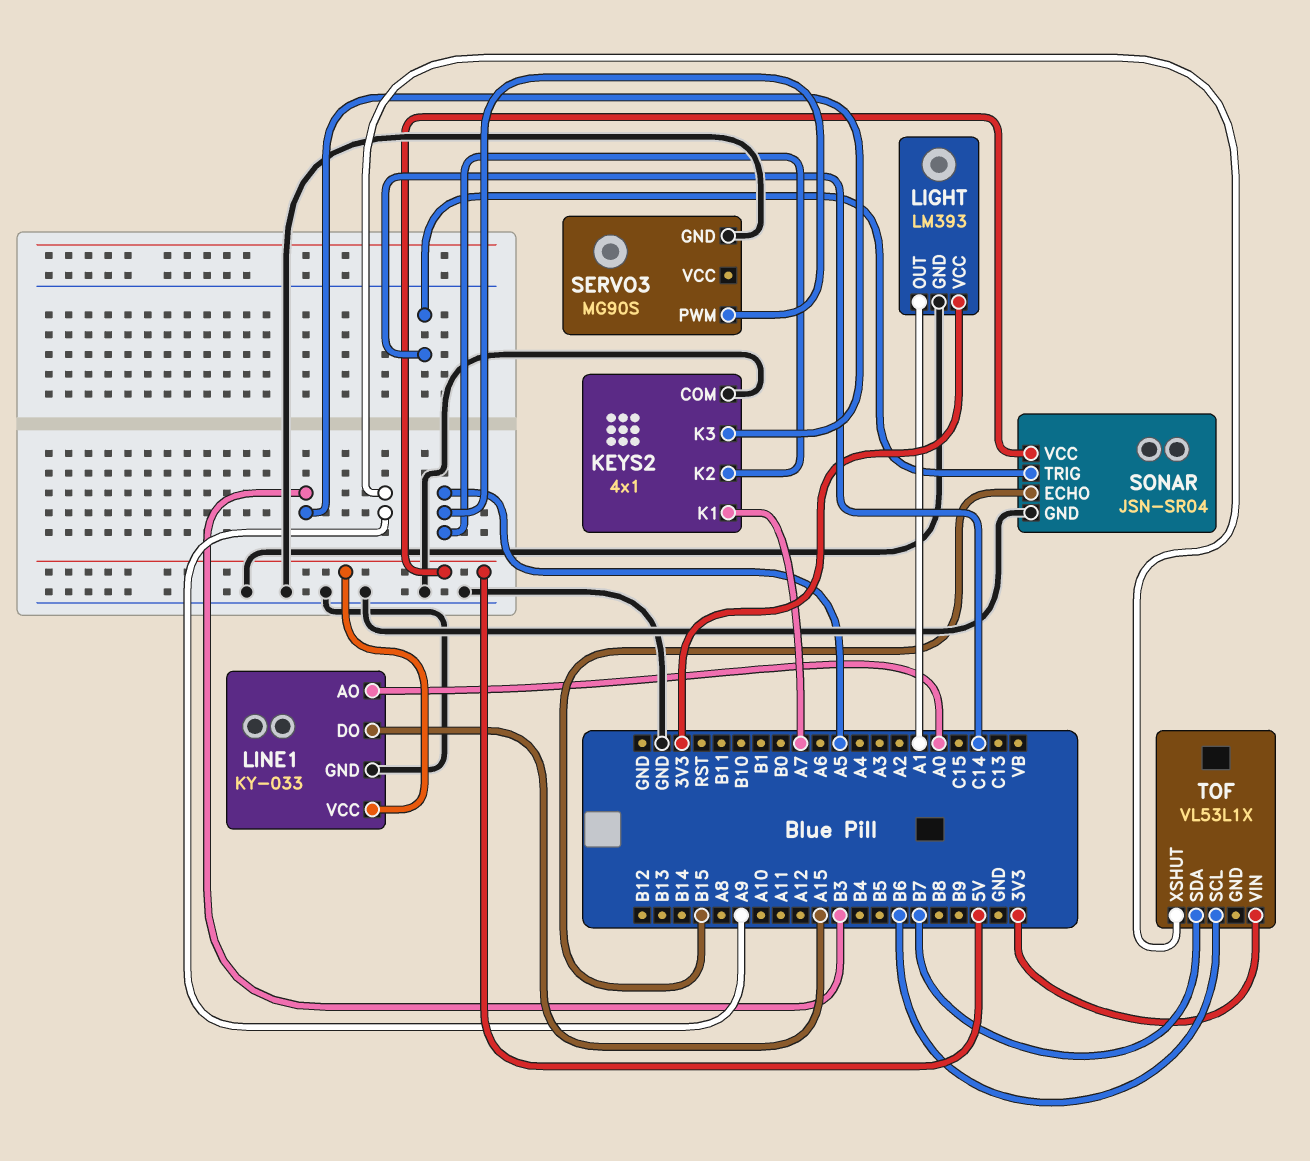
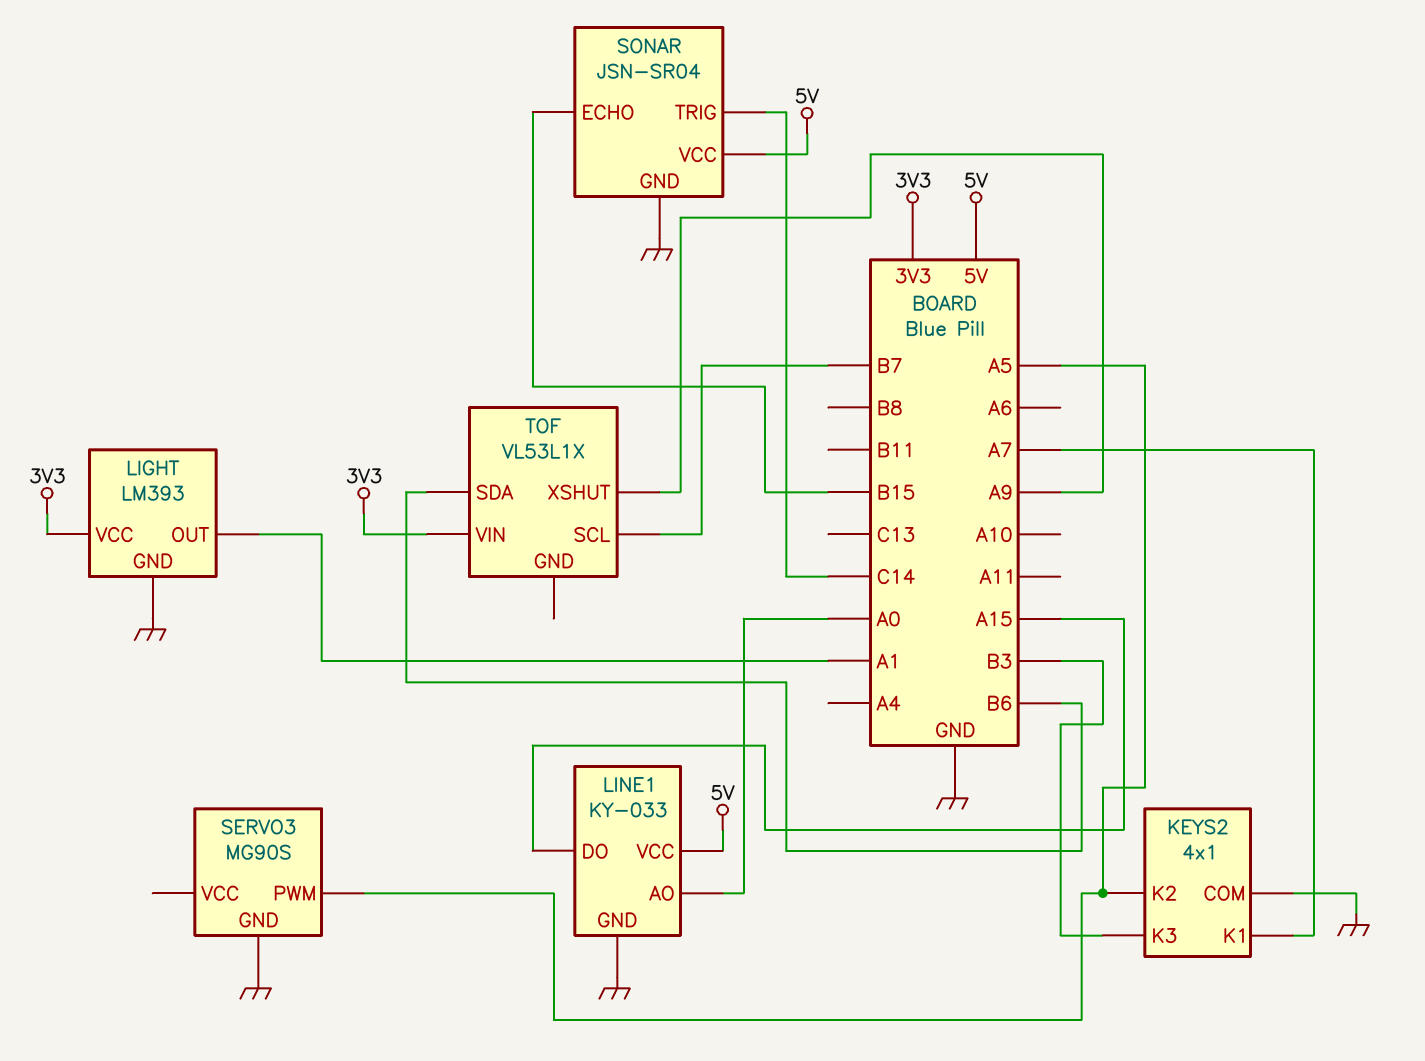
TOF pin SCL: B6 -> B7
TOF pin SDA: B7 -> B6

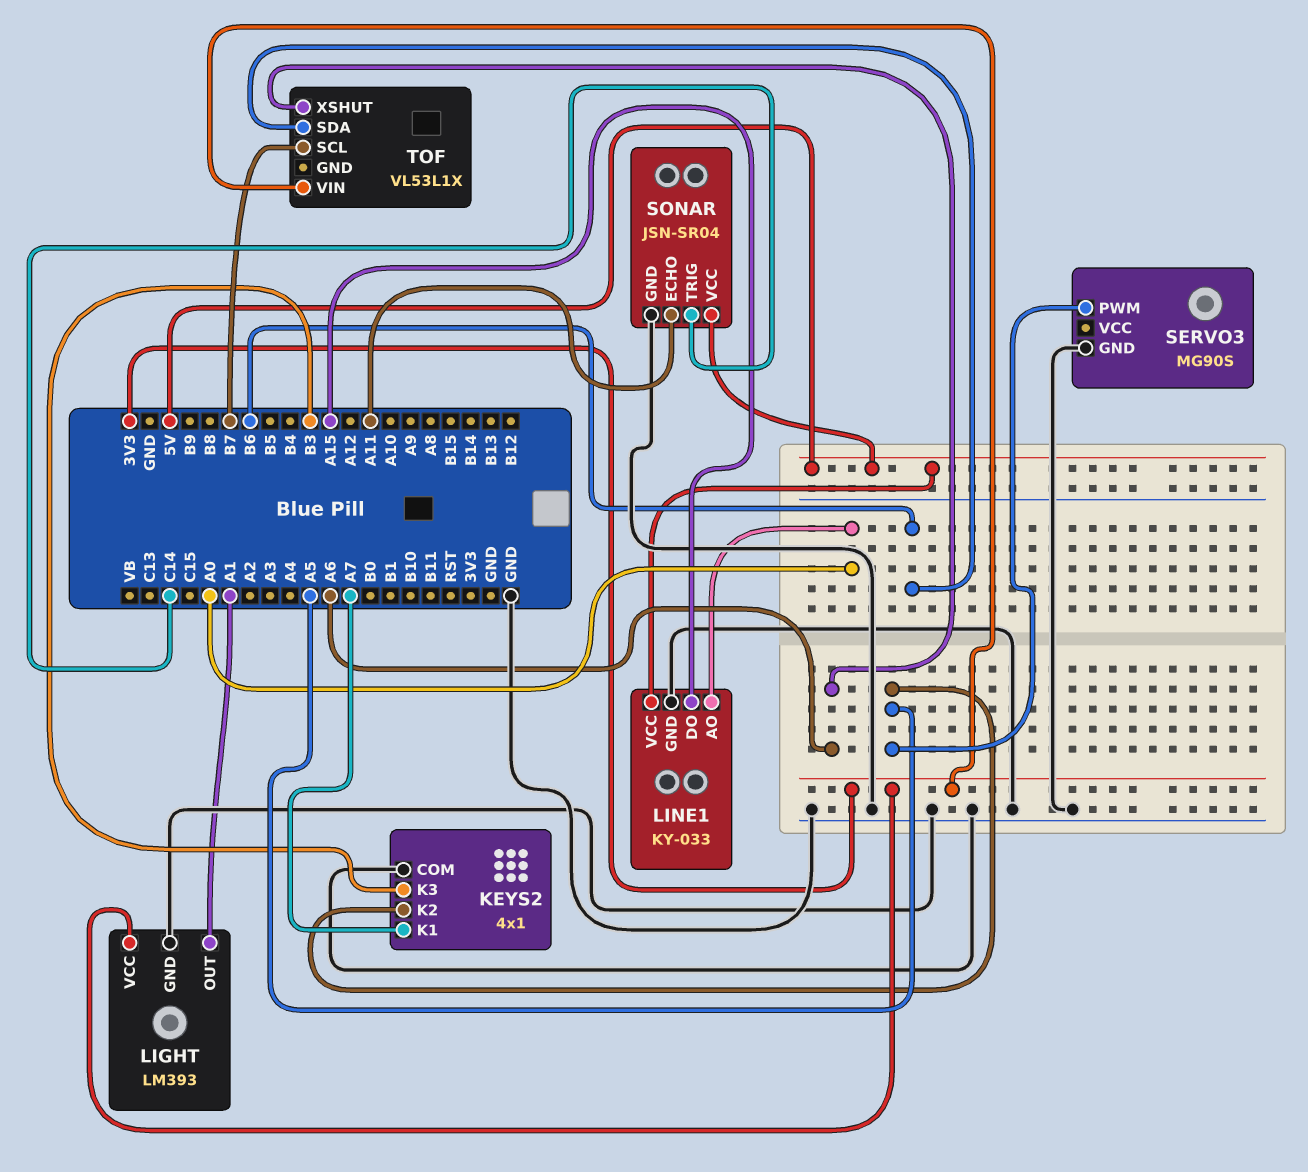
SONAR pin ECHO: B15 -> A11
TOF pin XSHUT: A9 -> A6

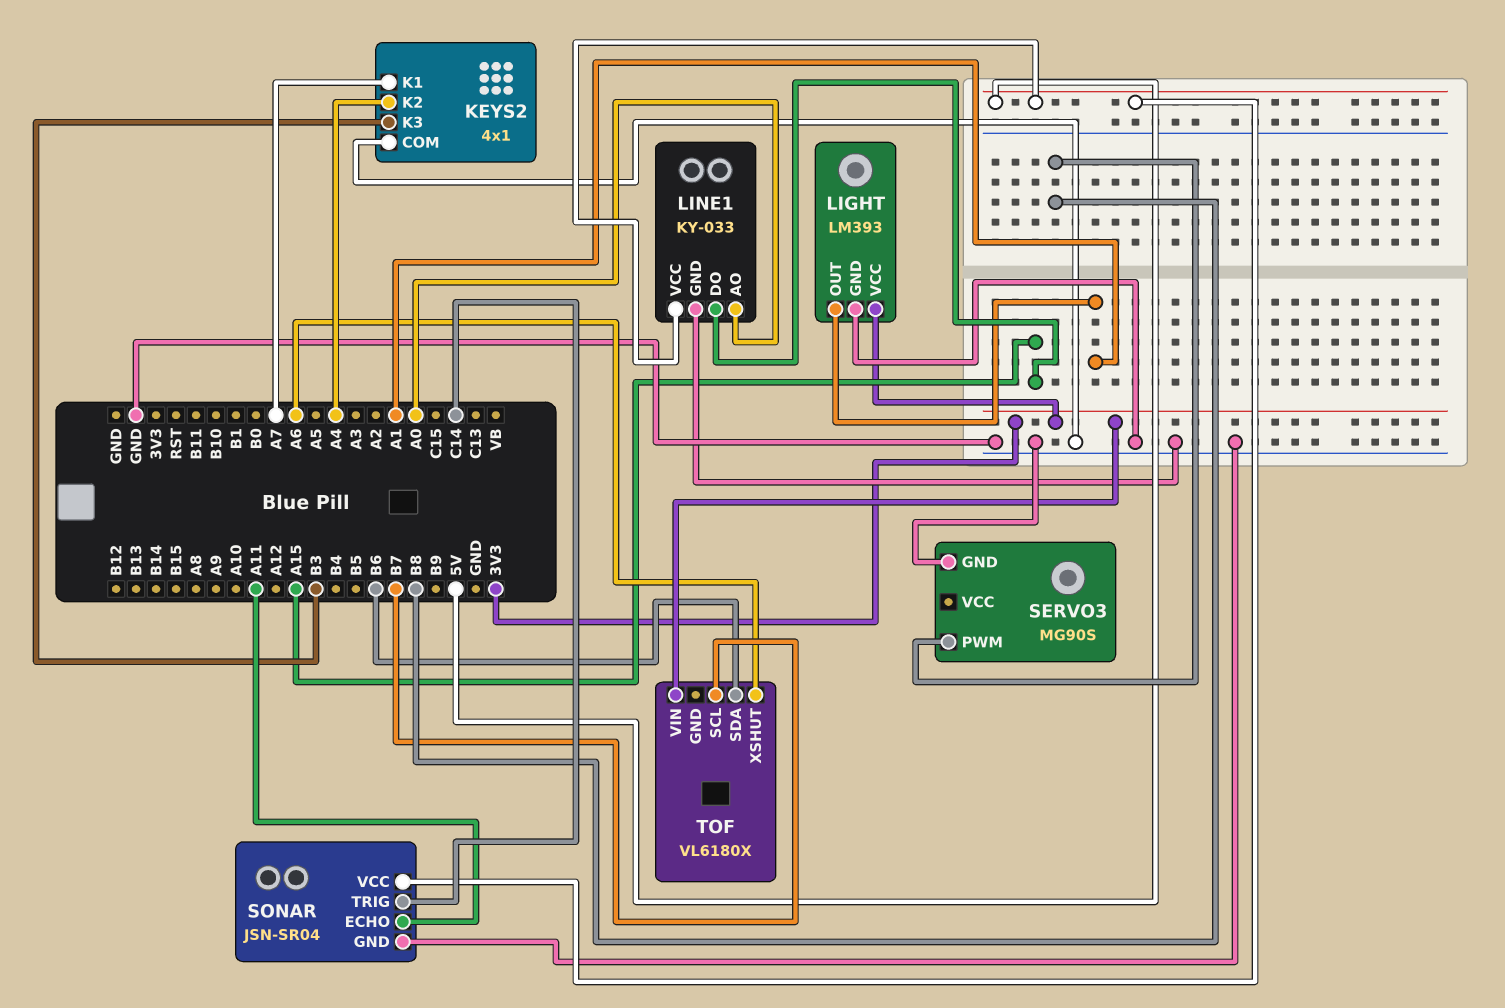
KEYS2 pin K2: A5 -> A4
SERVO3 pin PWM: A5 -> B8
TOF: VL53L1X -> VL6180X

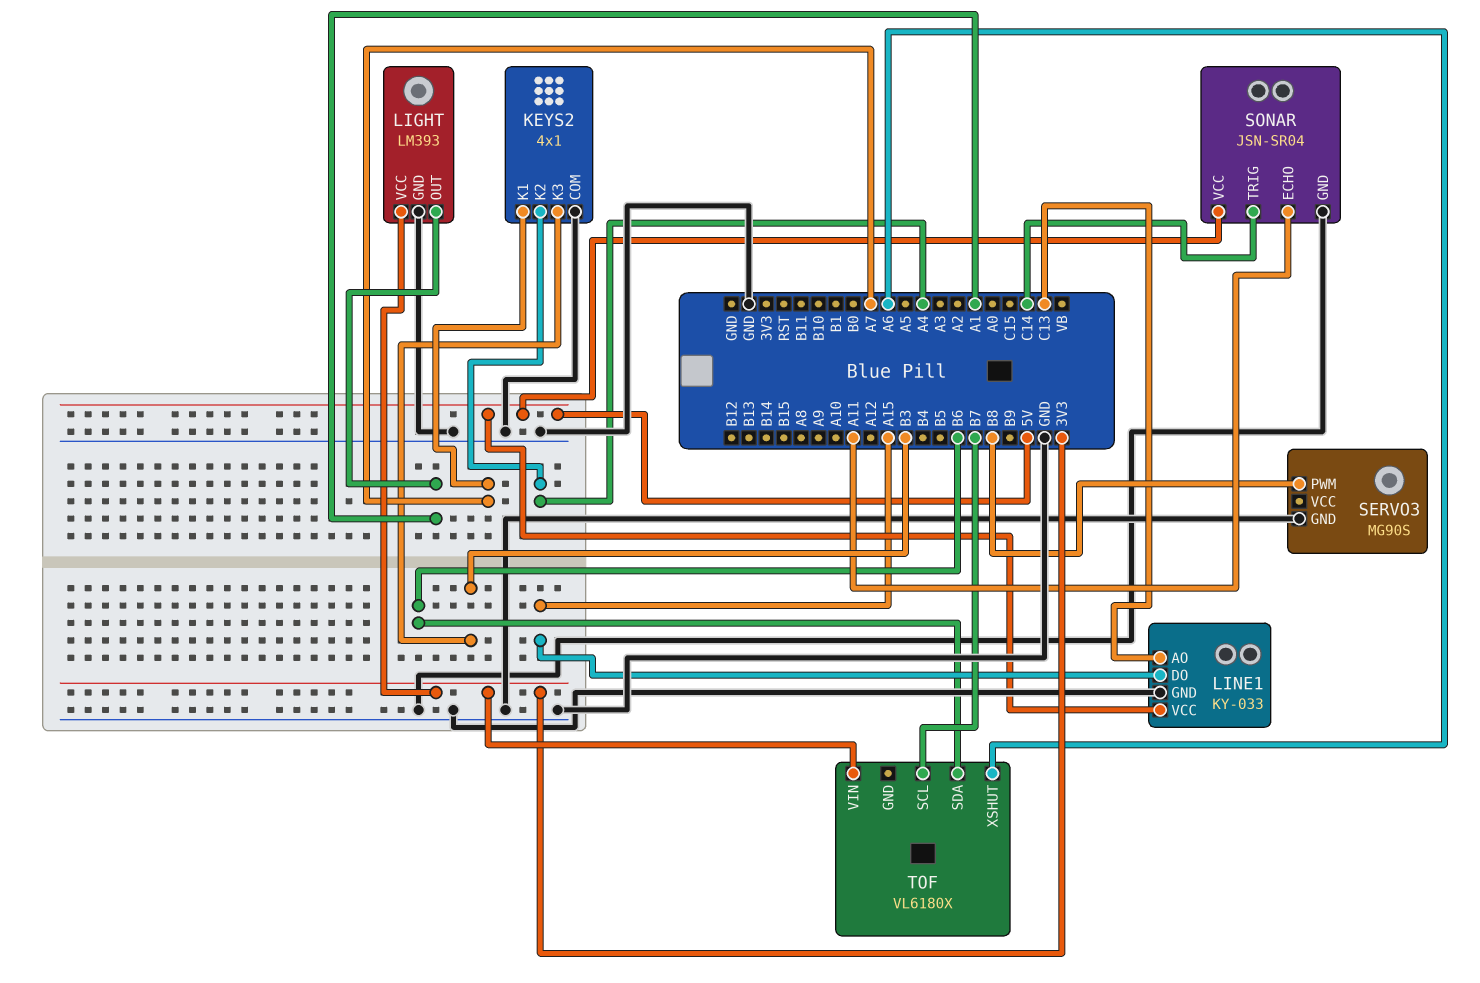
LINE1 pin AO: A0 -> C13

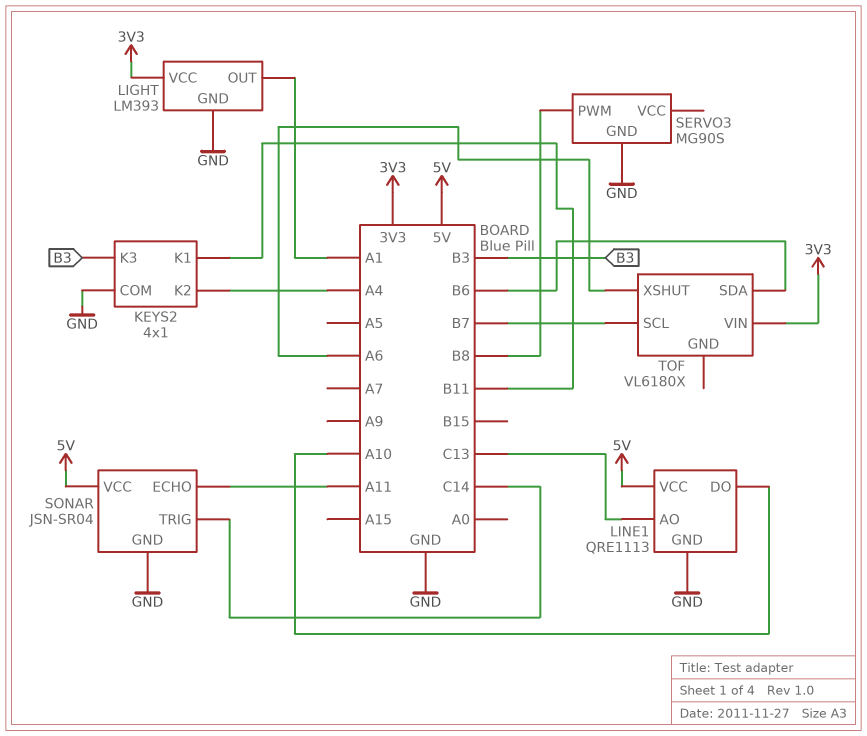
KEYS2 pin K1: A7 -> B11
LINE1: KY-033 -> QRE1113
LINE1 pin DO: A15 -> A10

